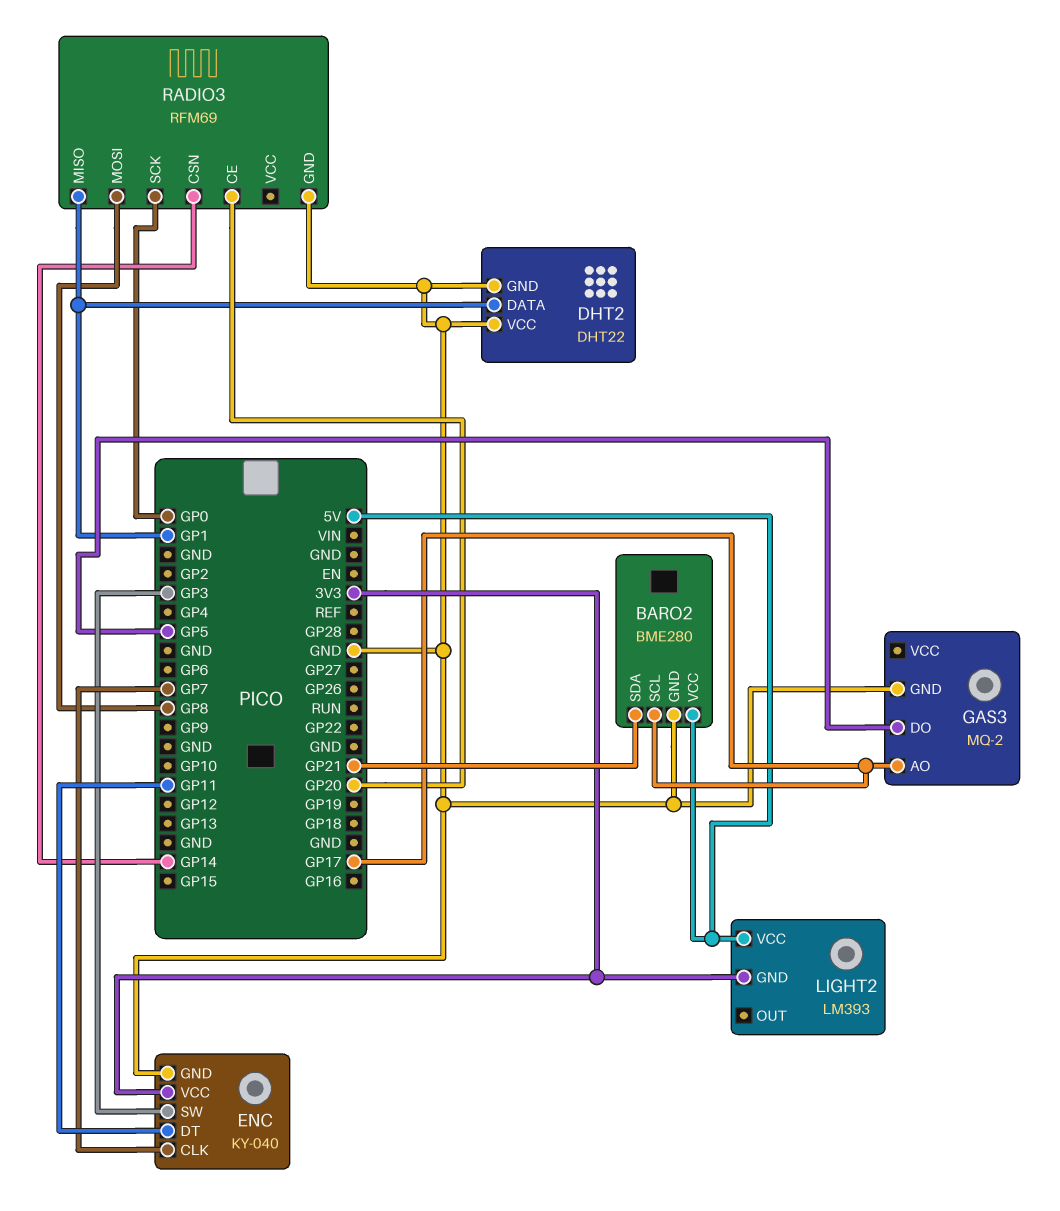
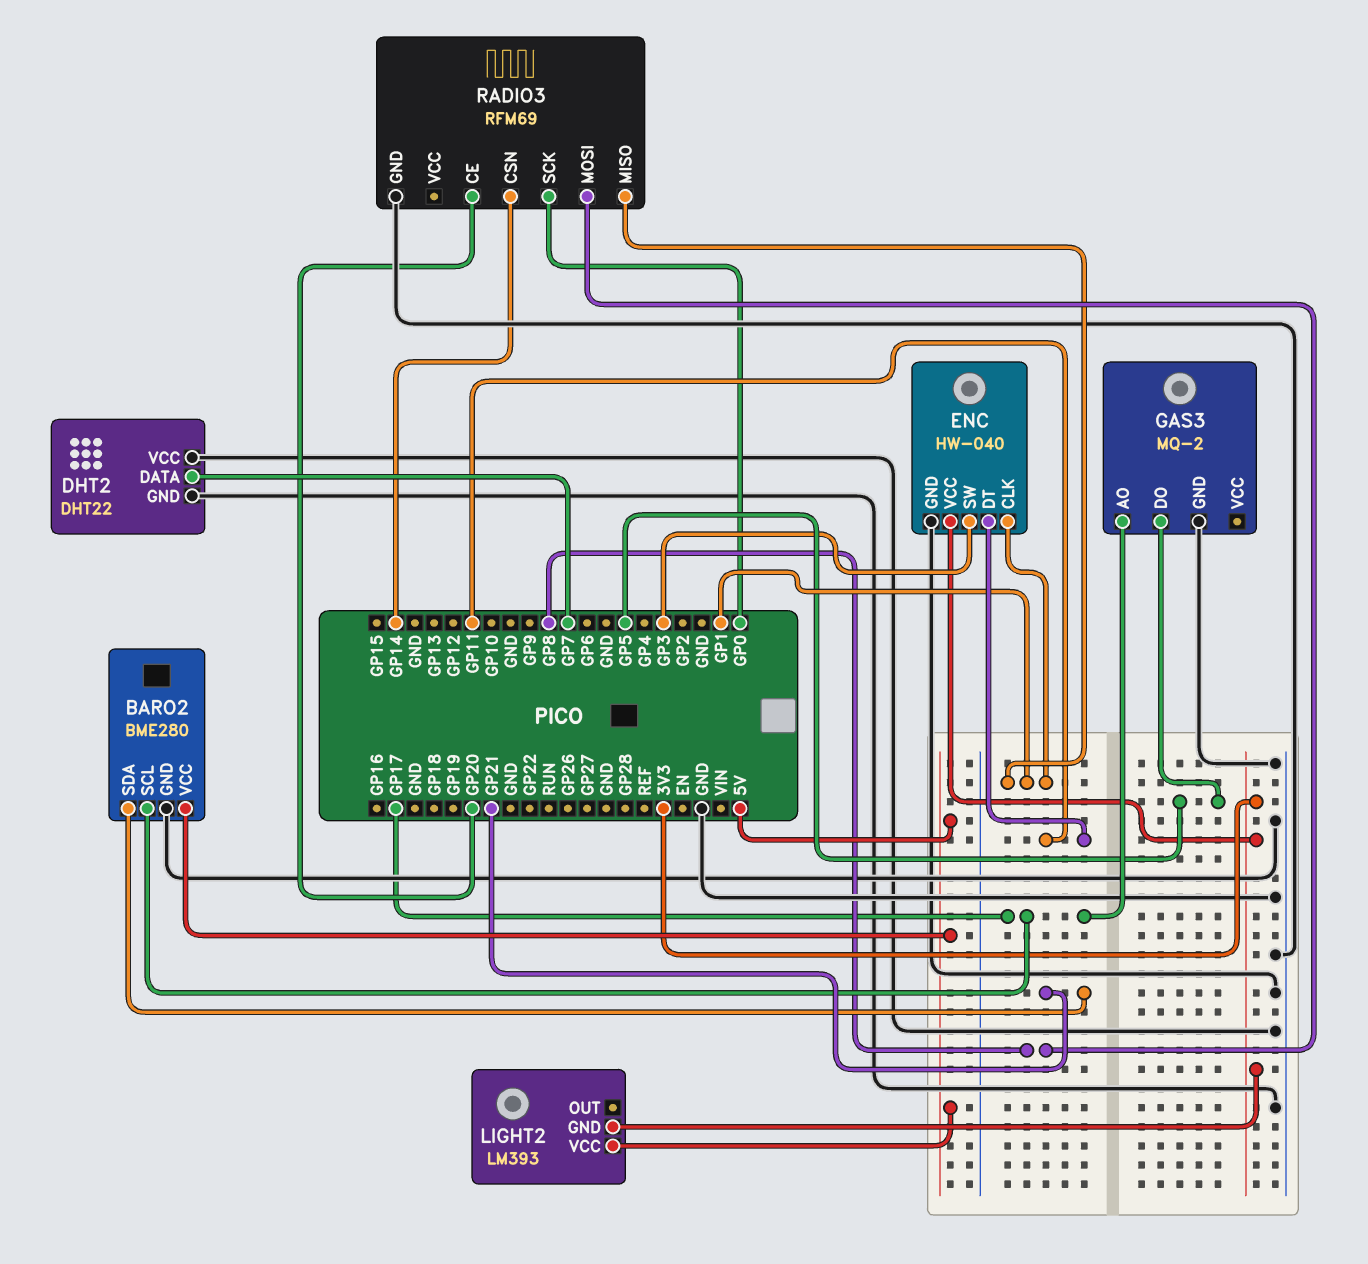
DHT2 pin DATA: GP1 -> GP7
ENC: KY-040 -> HW-040
ENC pin CLK: GP7 -> GP1

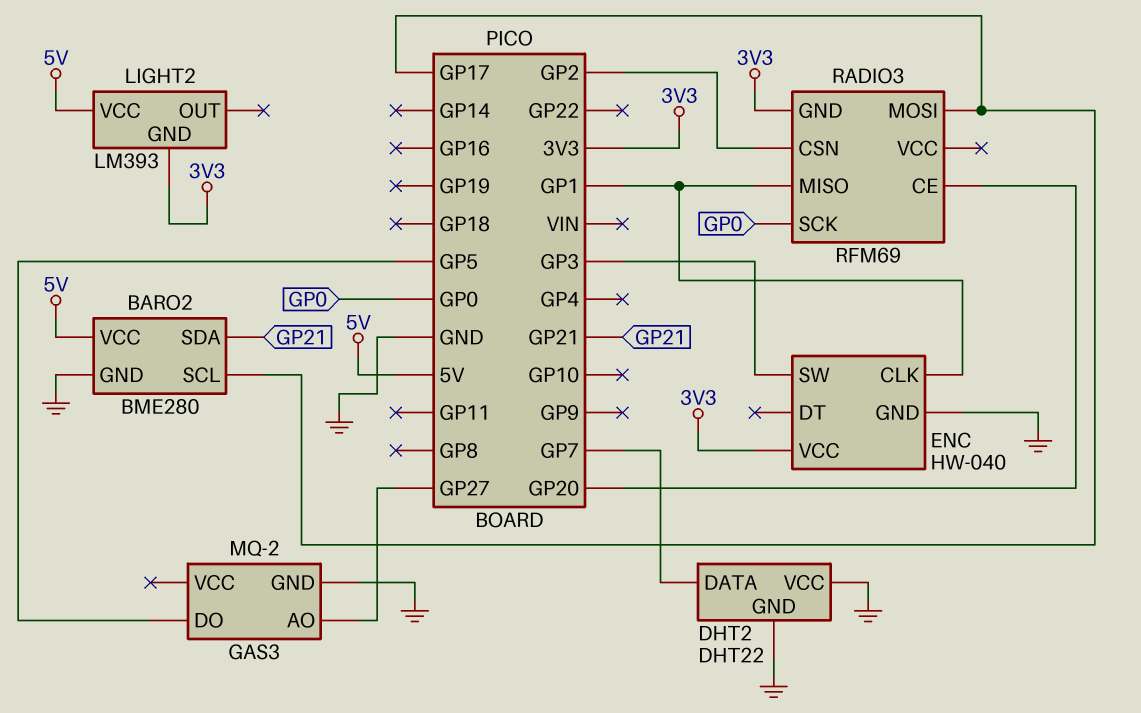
ENC pin DT: GP11 -> none
GAS3 pin AO: GP17 -> GP27
RADIO3 pin CSN: GP14 -> GP2
RADIO3 pin GND: GND -> 3V3
RADIO3 pin MOSI: GP8 -> GP17

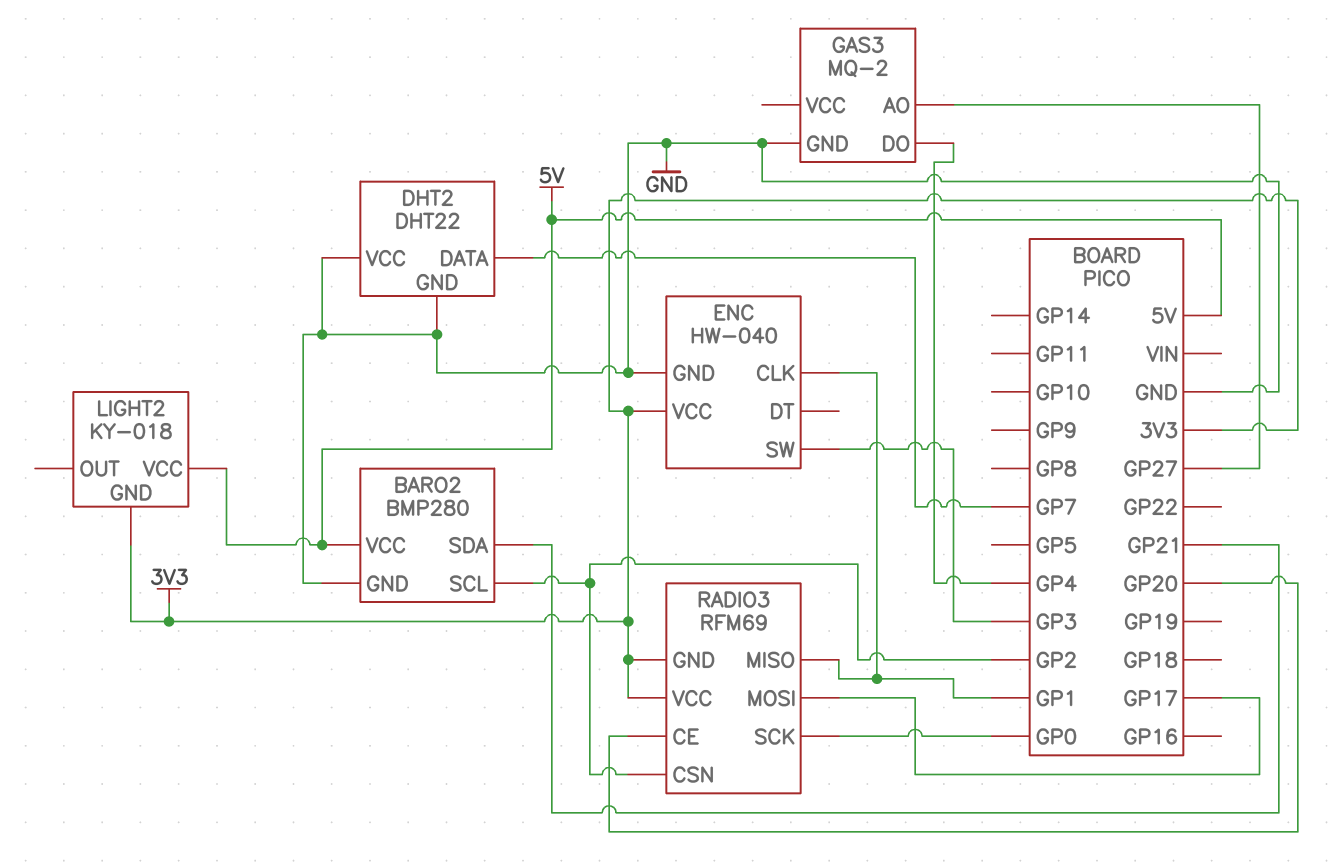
BARO2: BME280 -> BMP280
BARO2 pin SCL: GP17 -> GP2
GAS3 pin DO: GP5 -> GP4
LIGHT2: LM393 -> KY-018
RADIO3 pin VCC: none -> 3V3

